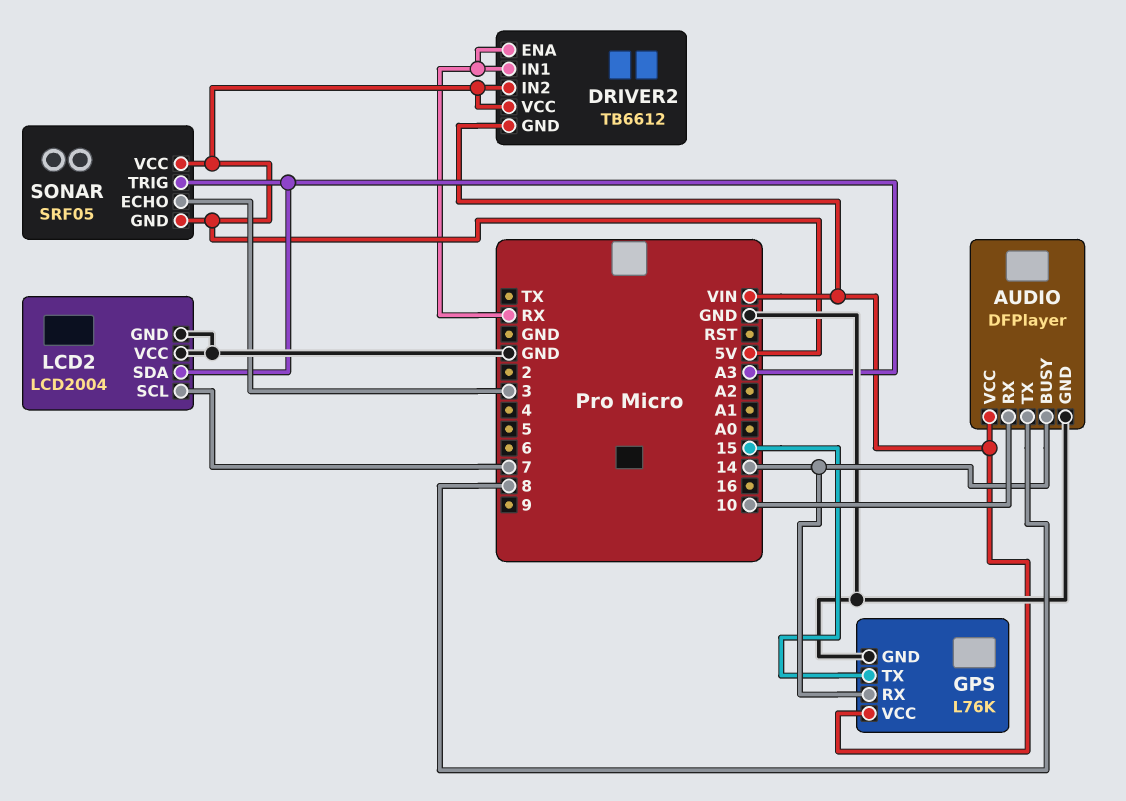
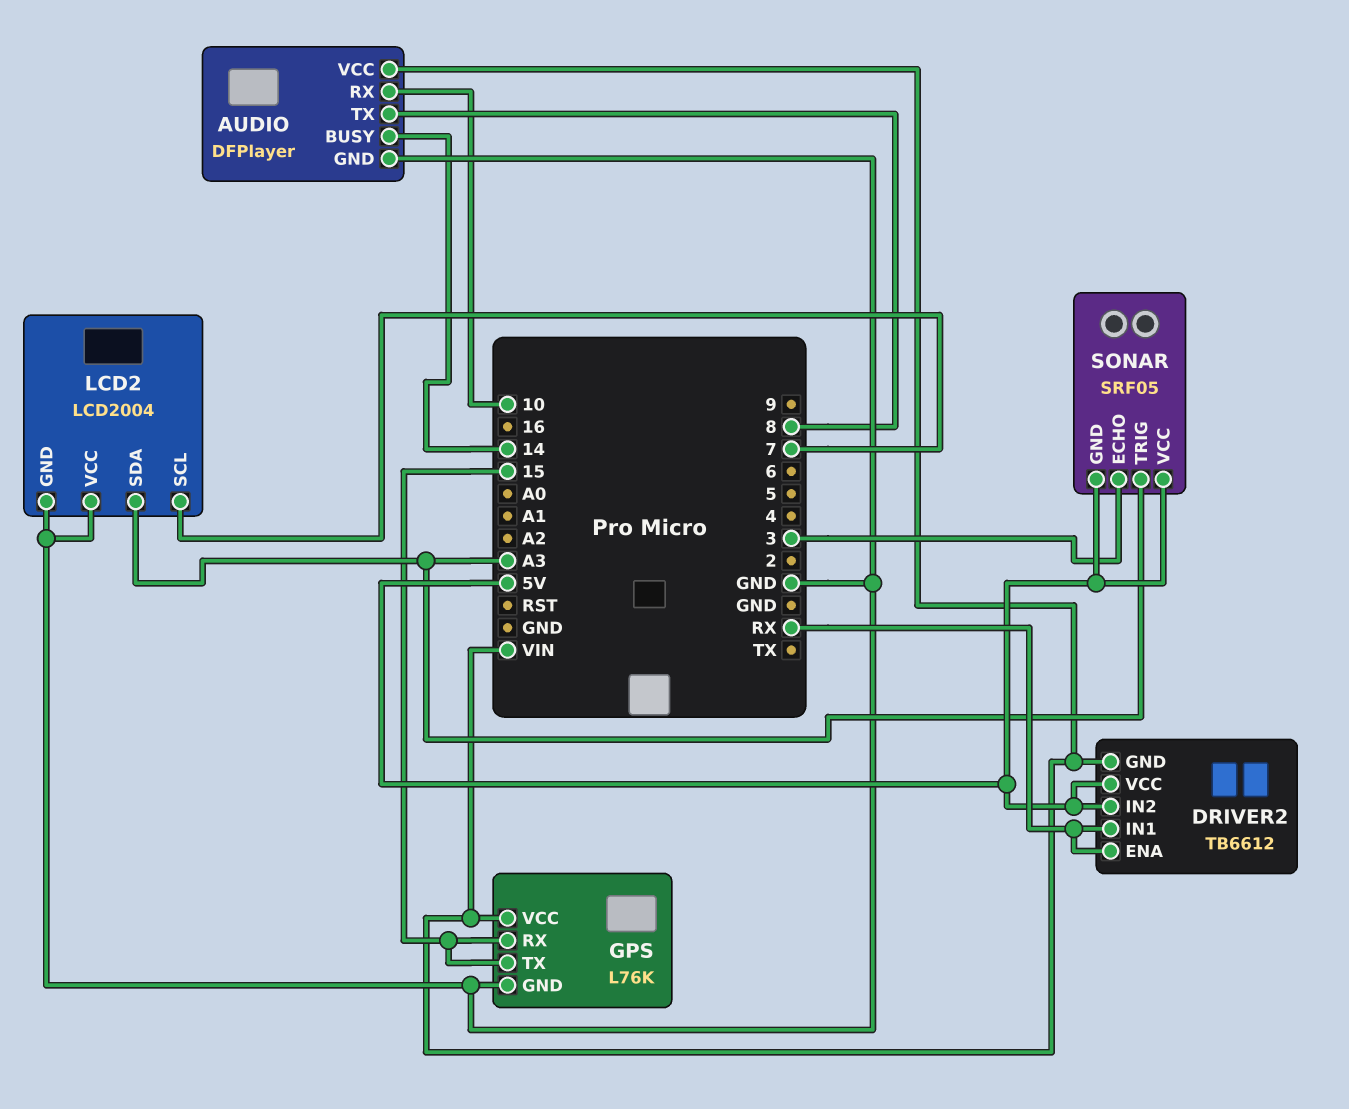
GPS pin RX: 14 -> 15

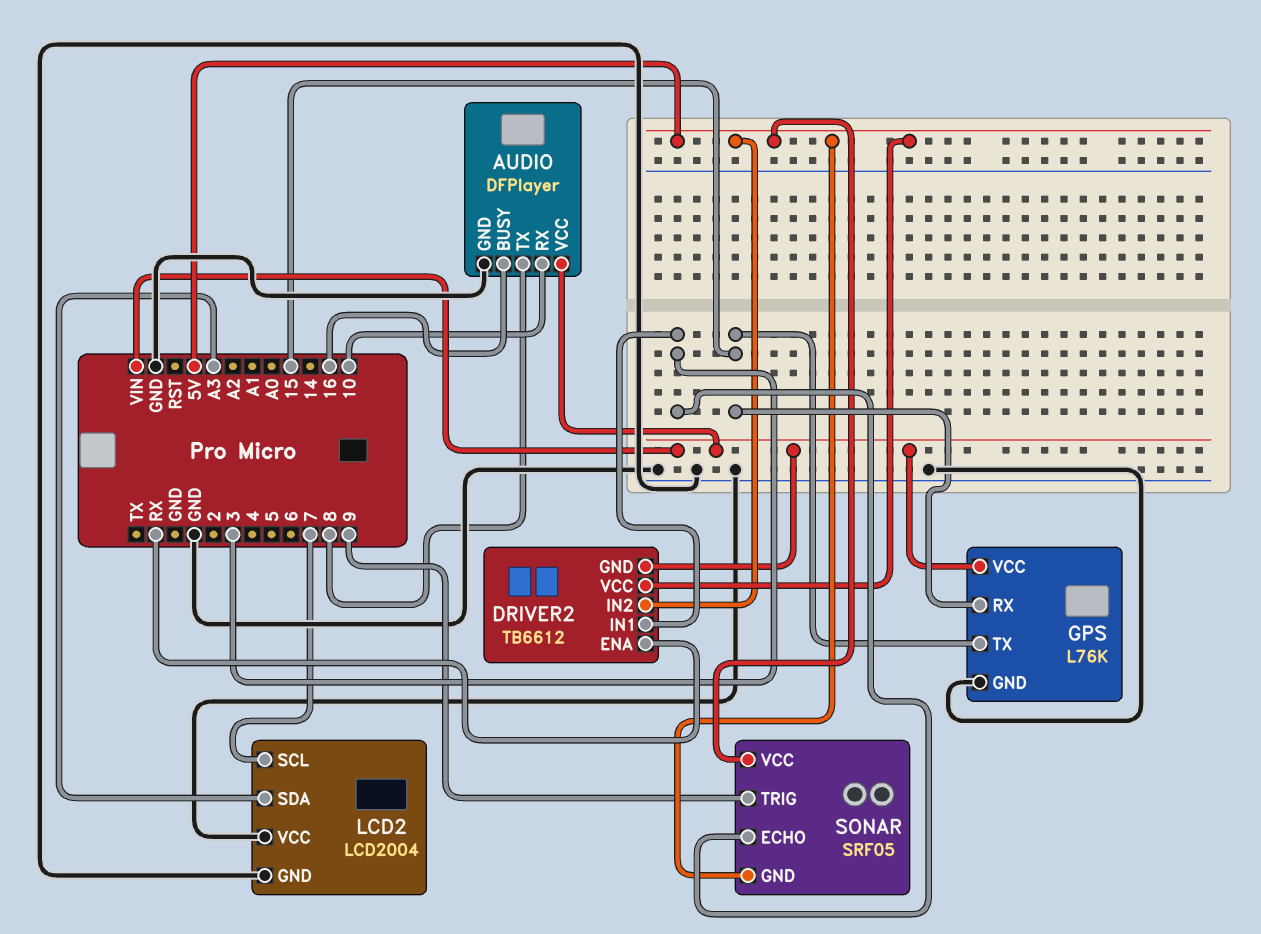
AUDIO pin BUSY: 14 -> 16
DRIVER2 pin IN1: RX -> 3
SONAR pin TRIG: A3 -> 9

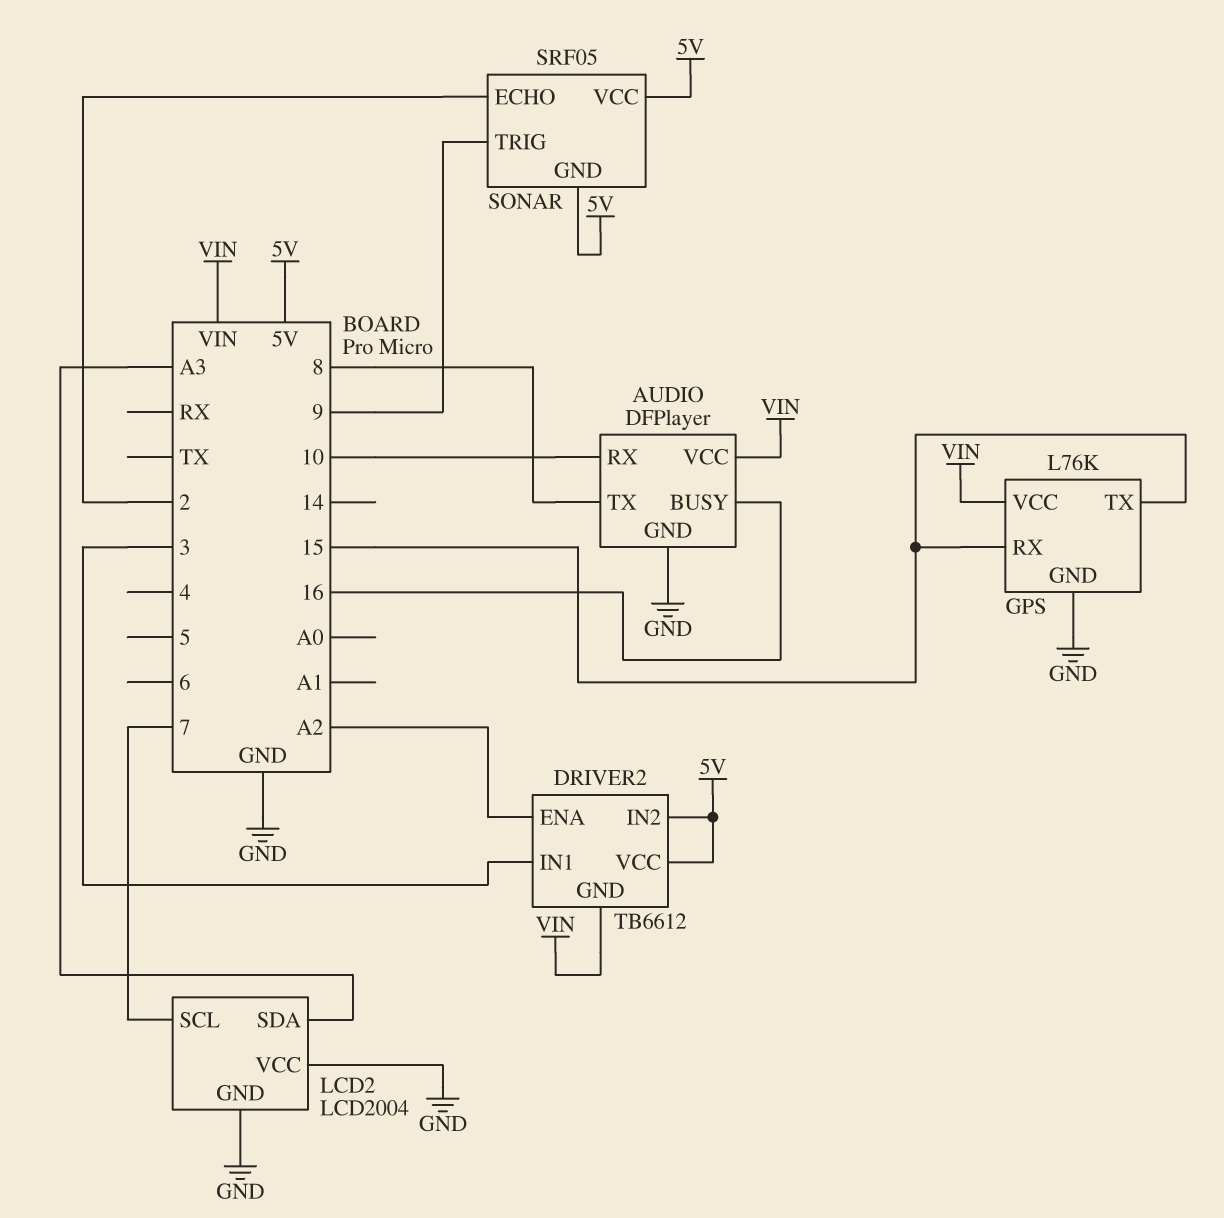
DRIVER2 pin ENA: RX -> A2
SONAR pin ECHO: 3 -> 2

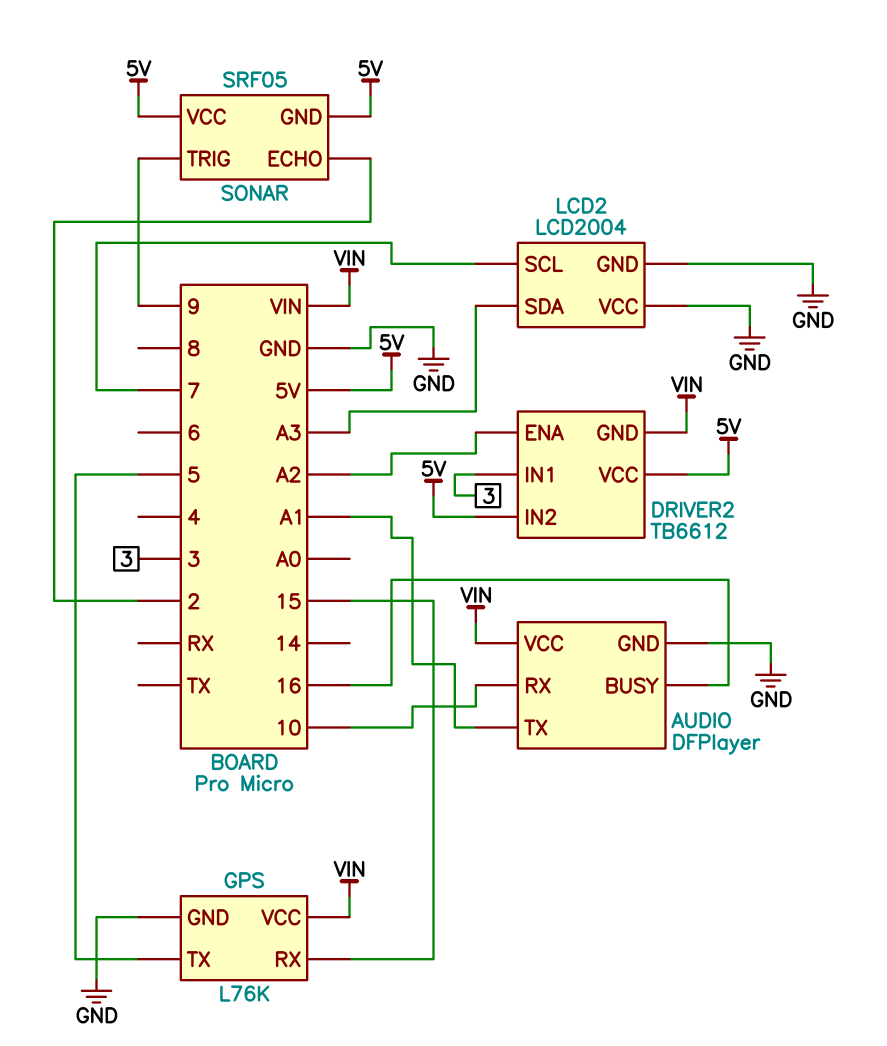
AUDIO pin TX: 8 -> A1
GPS pin TX: 15 -> 5

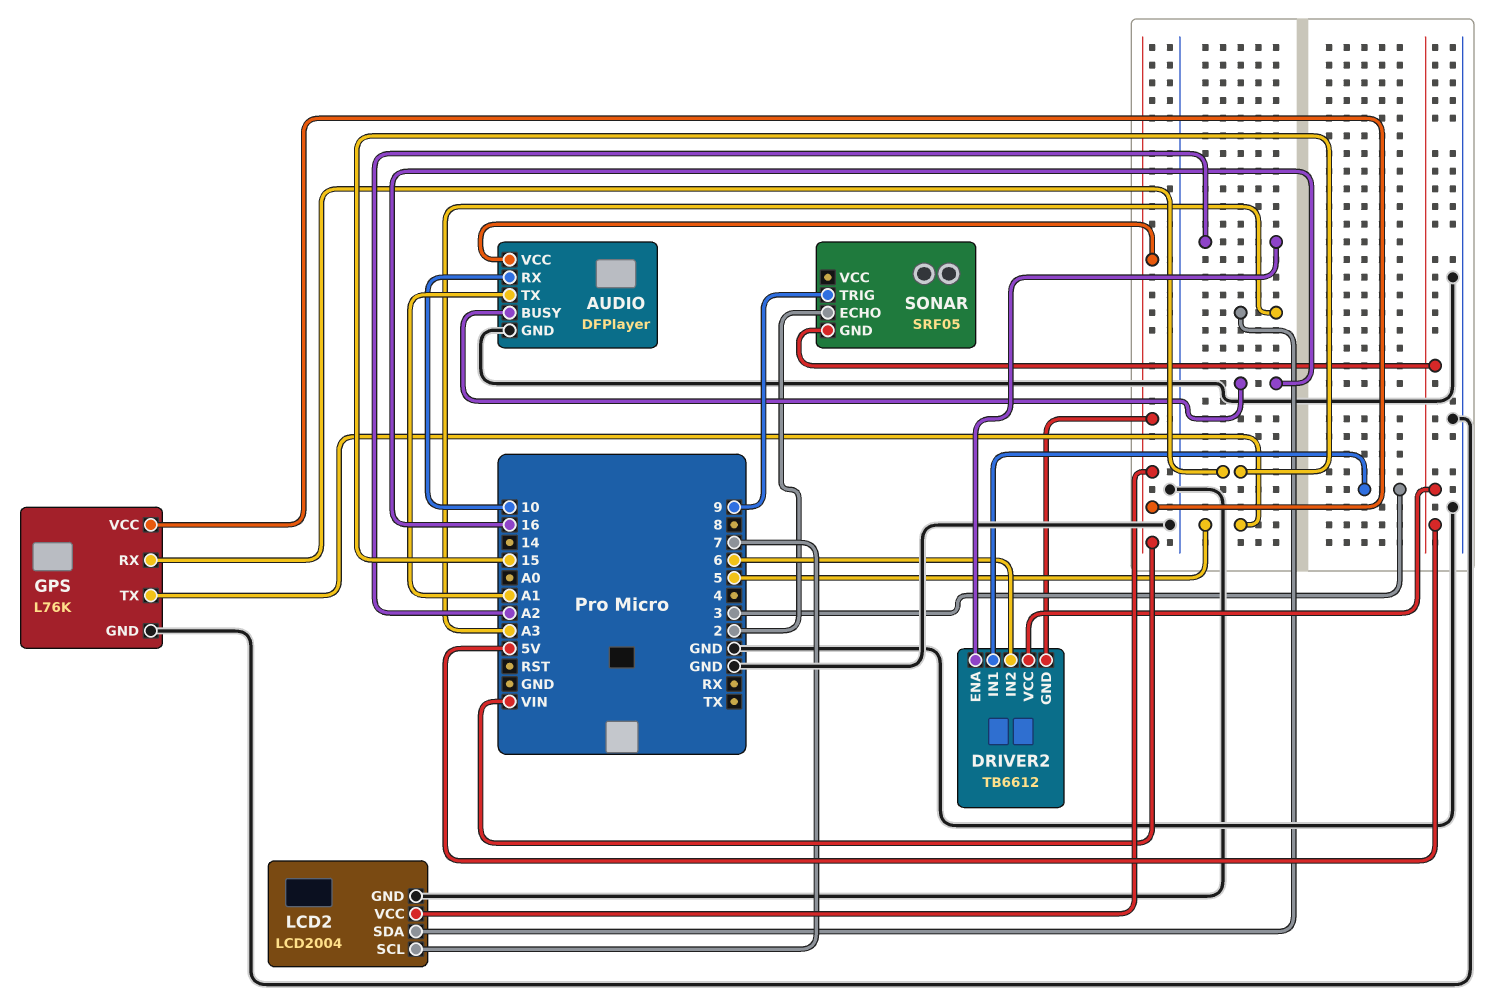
DRIVER2 pin IN2: 5V -> 6
LCD2 pin VCC: GND -> VIN
SONAR pin VCC: 5V -> none

